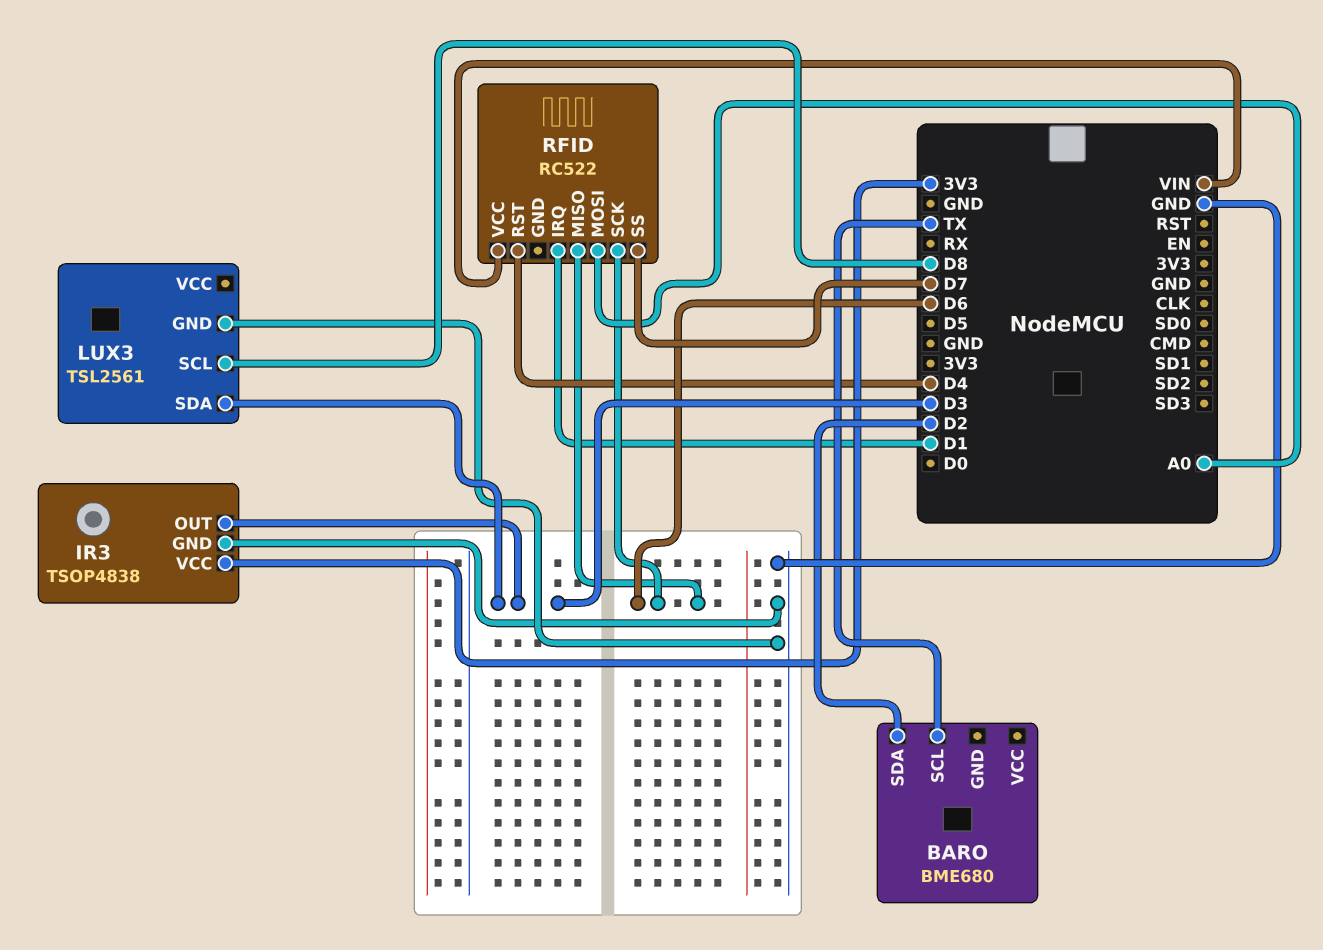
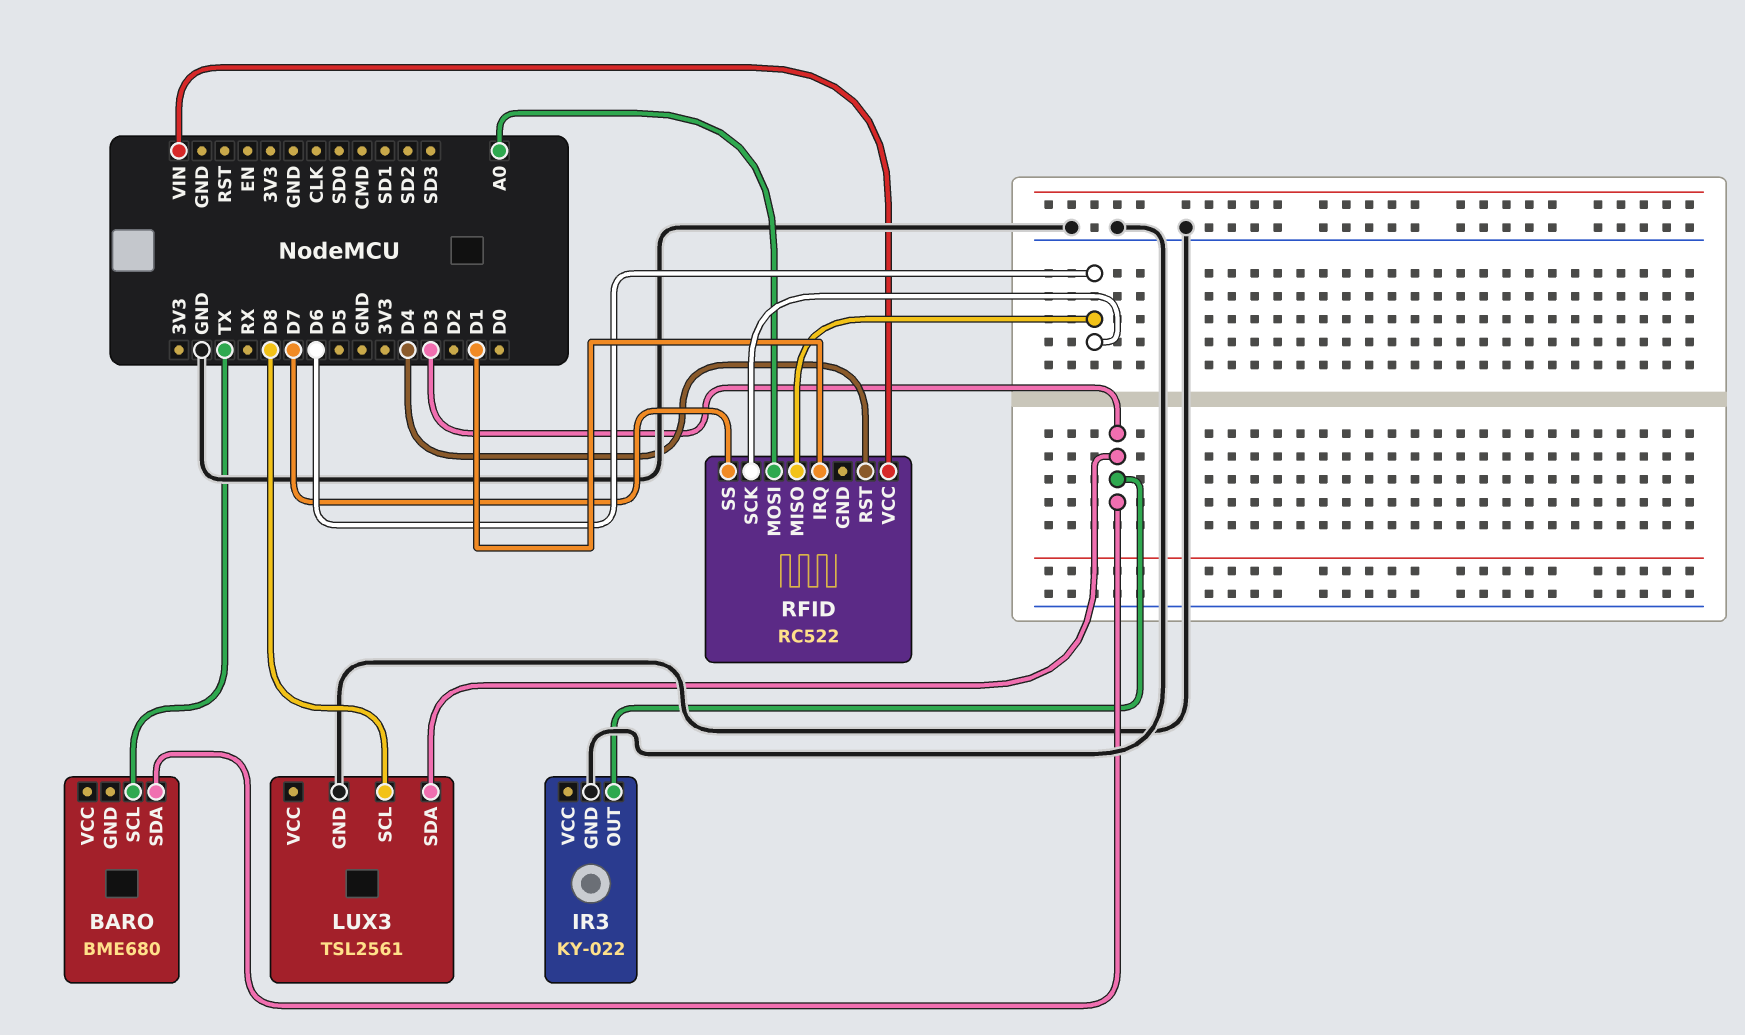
BARO pin SDA: D2 -> D3
IR3: TSOP4838 -> KY-022
IR3 pin VCC: 3V3 -> none

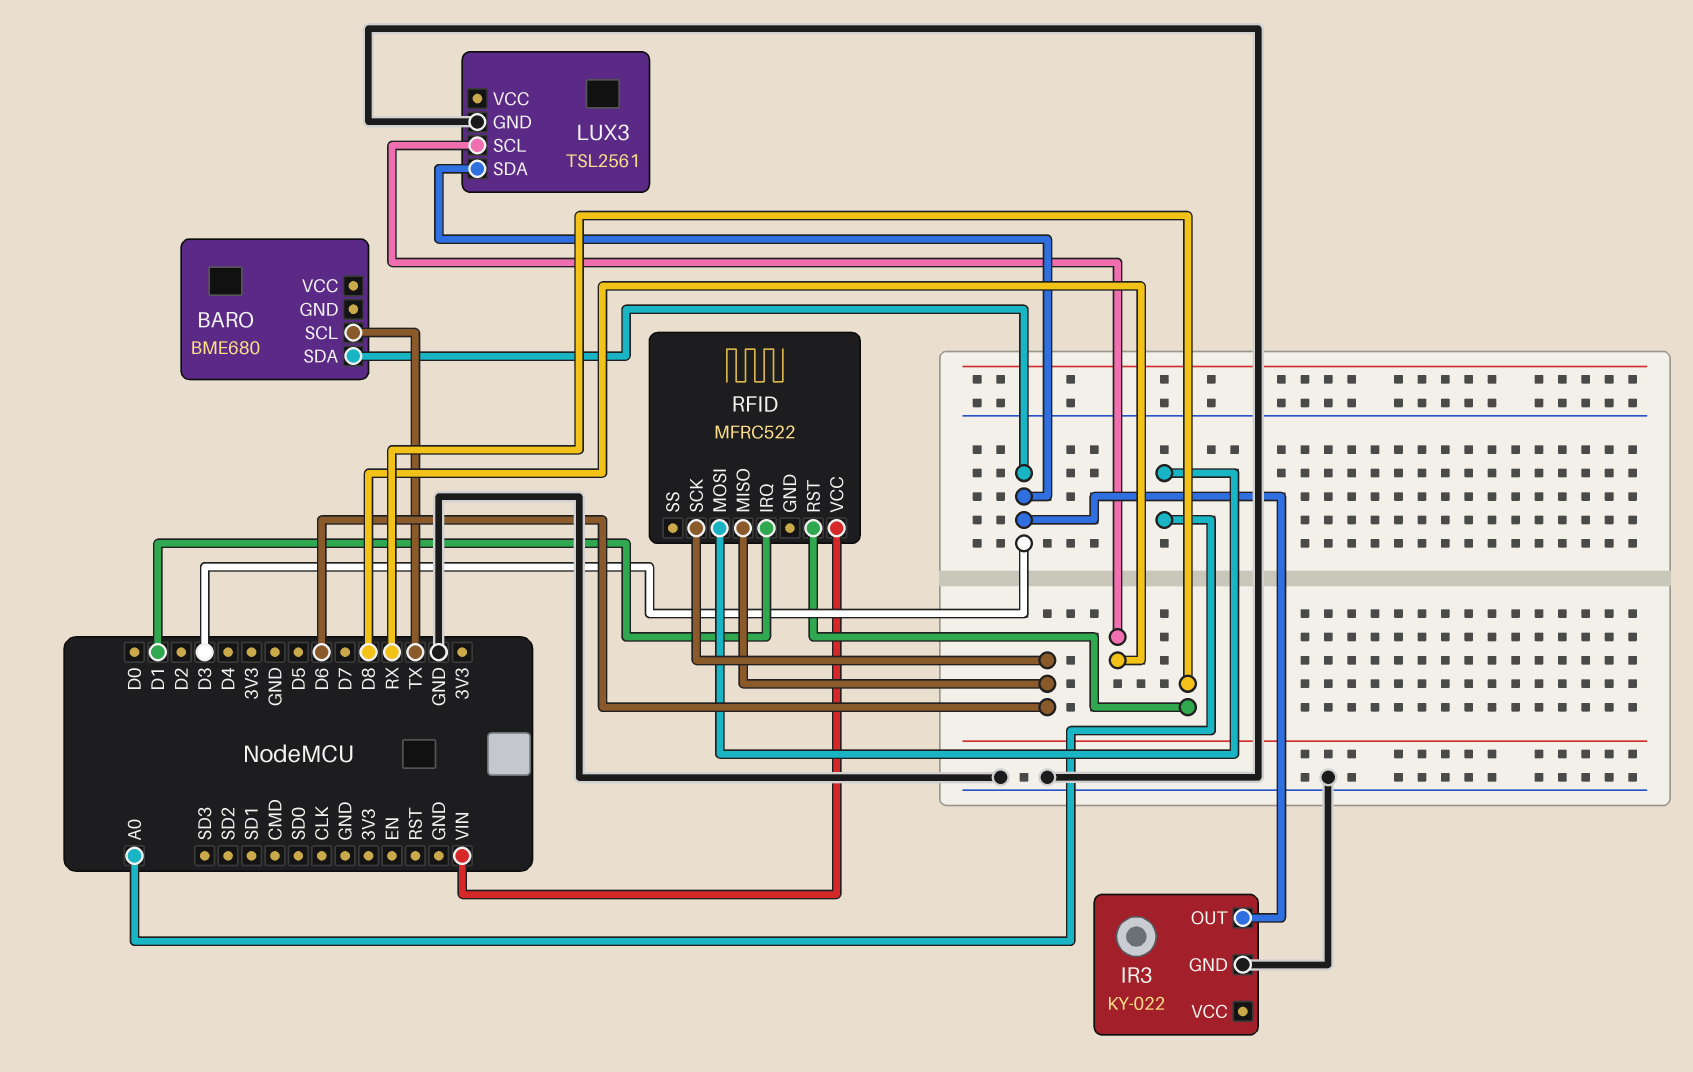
RFID: RC522 -> MFRC522
RFID pin RST: D4 -> RX
RFID pin SS: D7 -> none

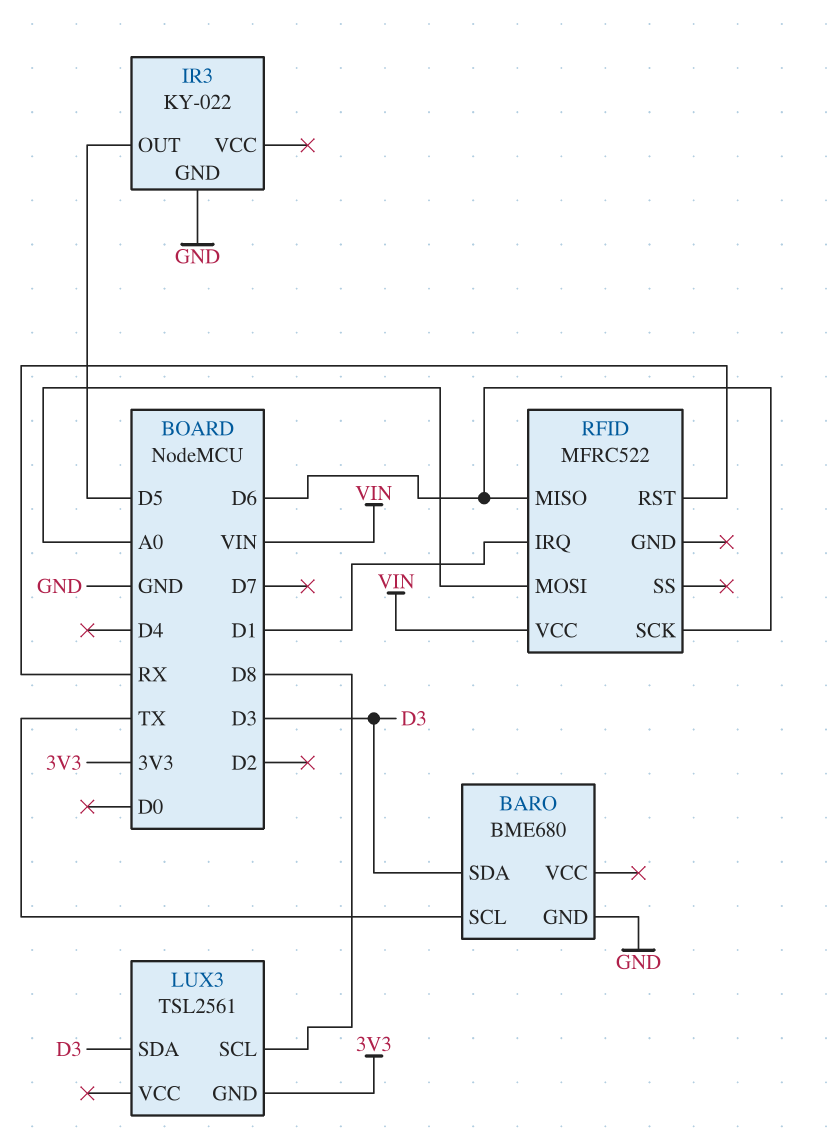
BARO pin GND: none -> GND
IR3 pin OUT: D3 -> D5
LUX3 pin GND: GND -> 3V3

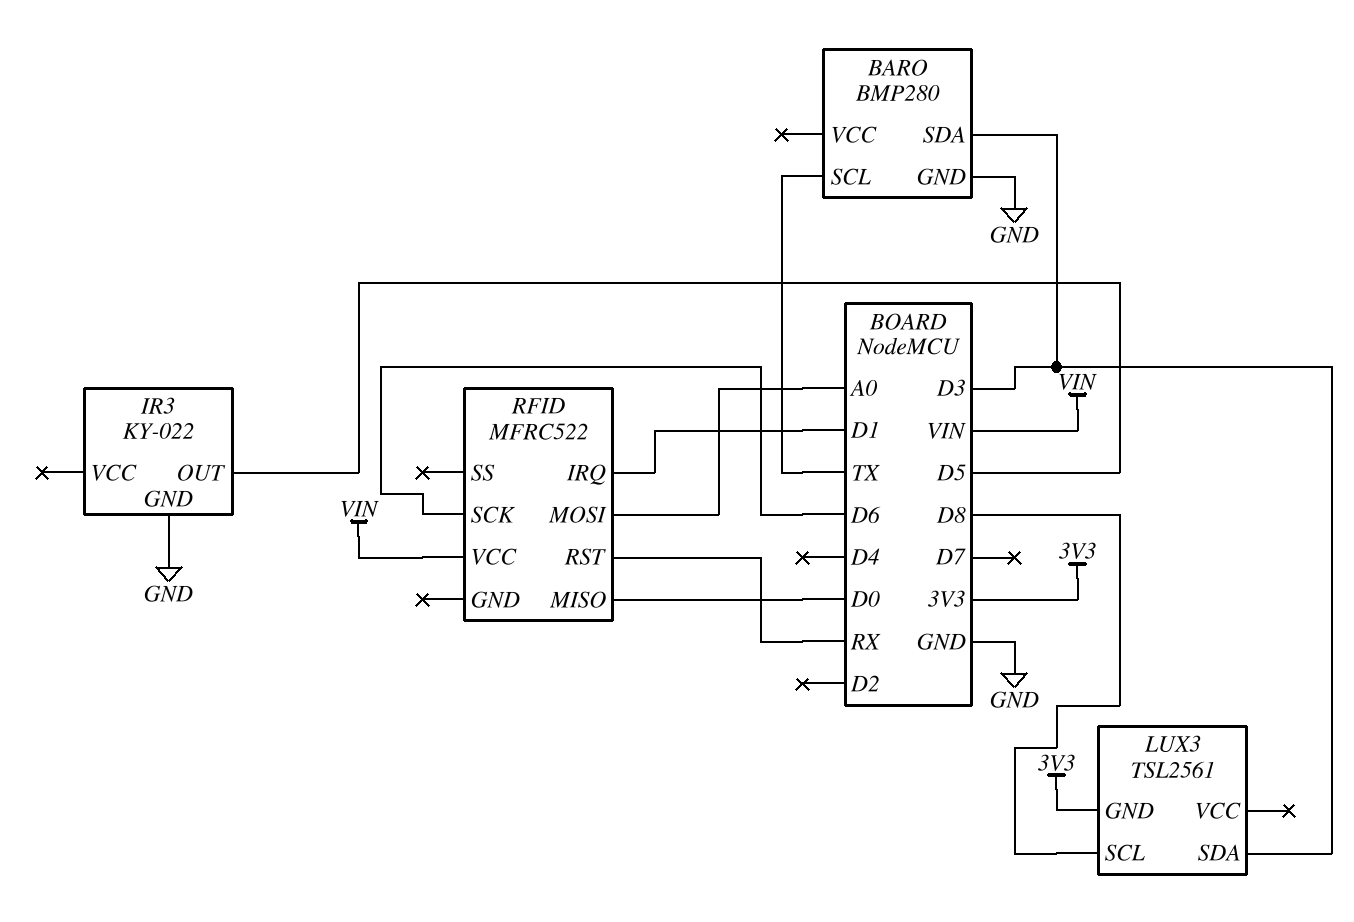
BARO: BME680 -> BMP280
RFID pin MISO: D6 -> D0

